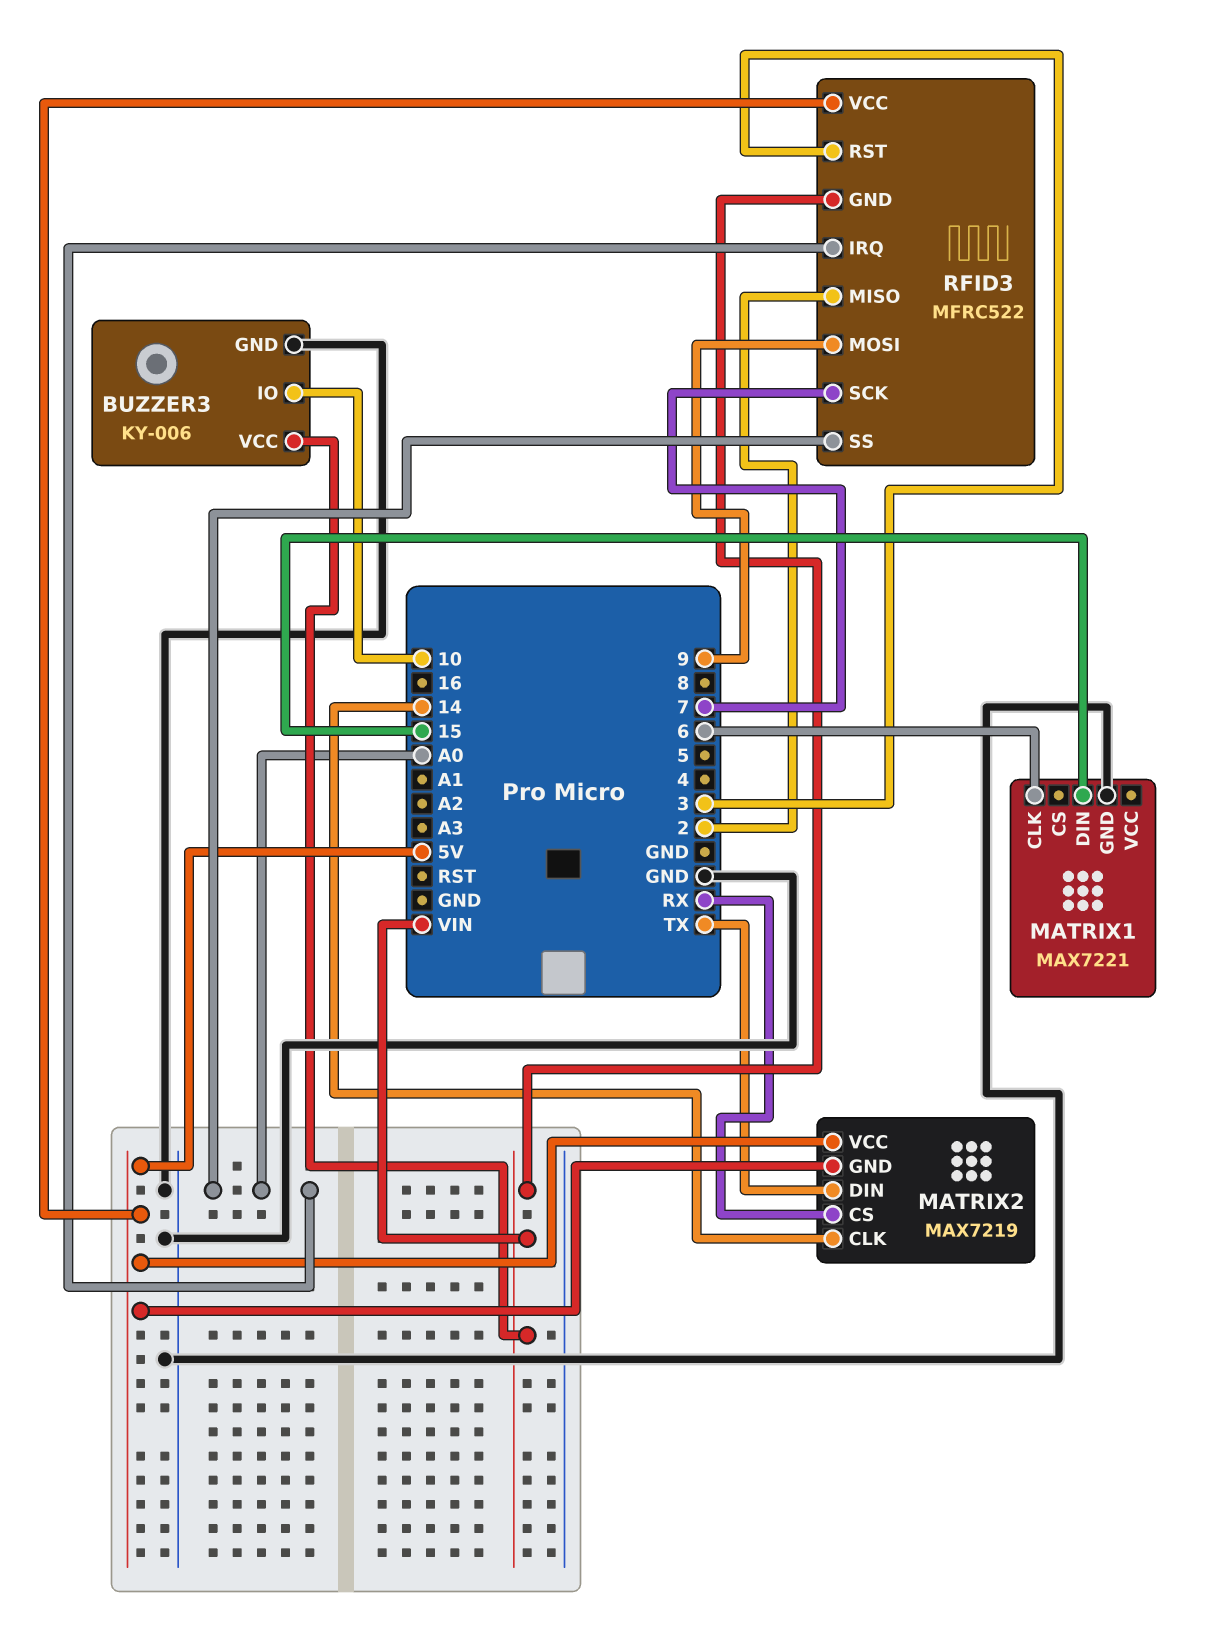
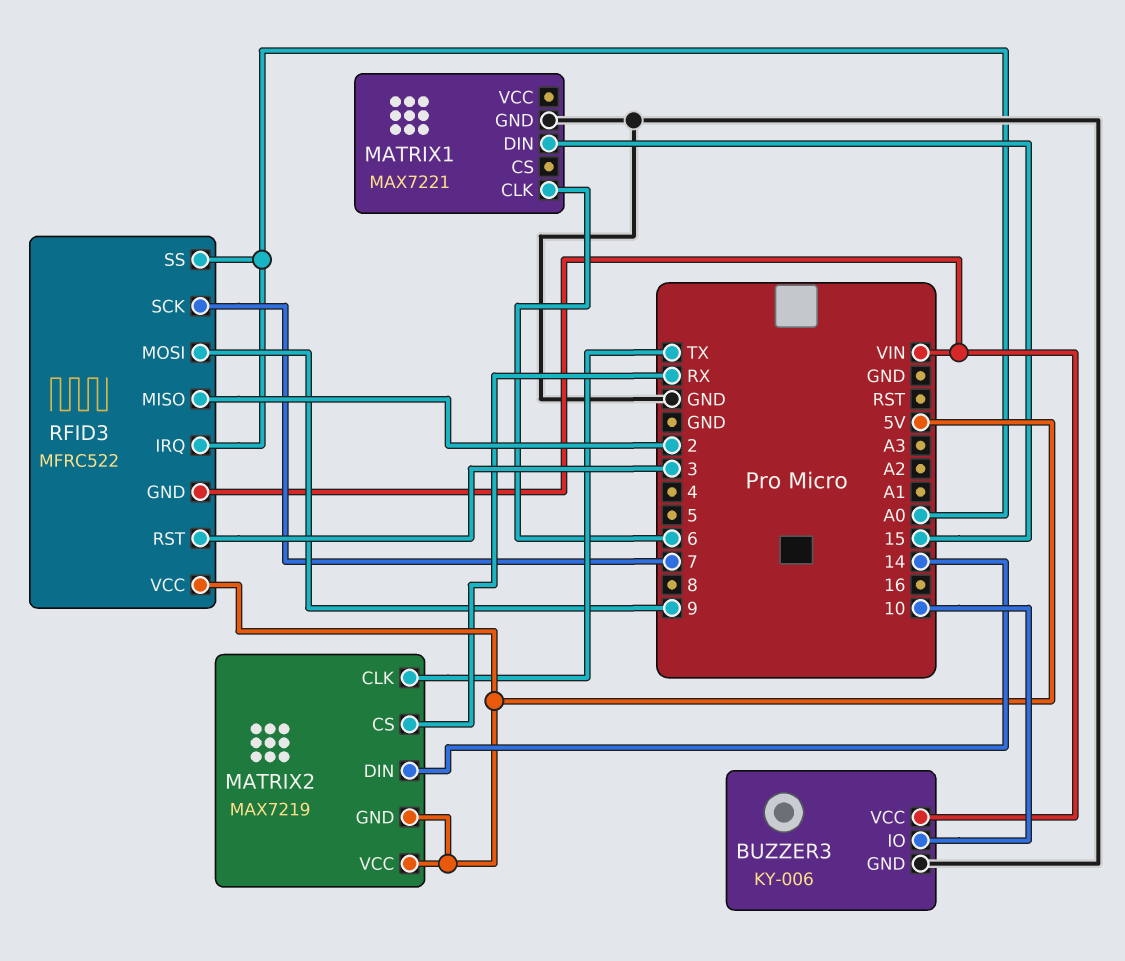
MATRIX2 pin CLK: 14 -> TX
MATRIX2 pin DIN: TX -> 14

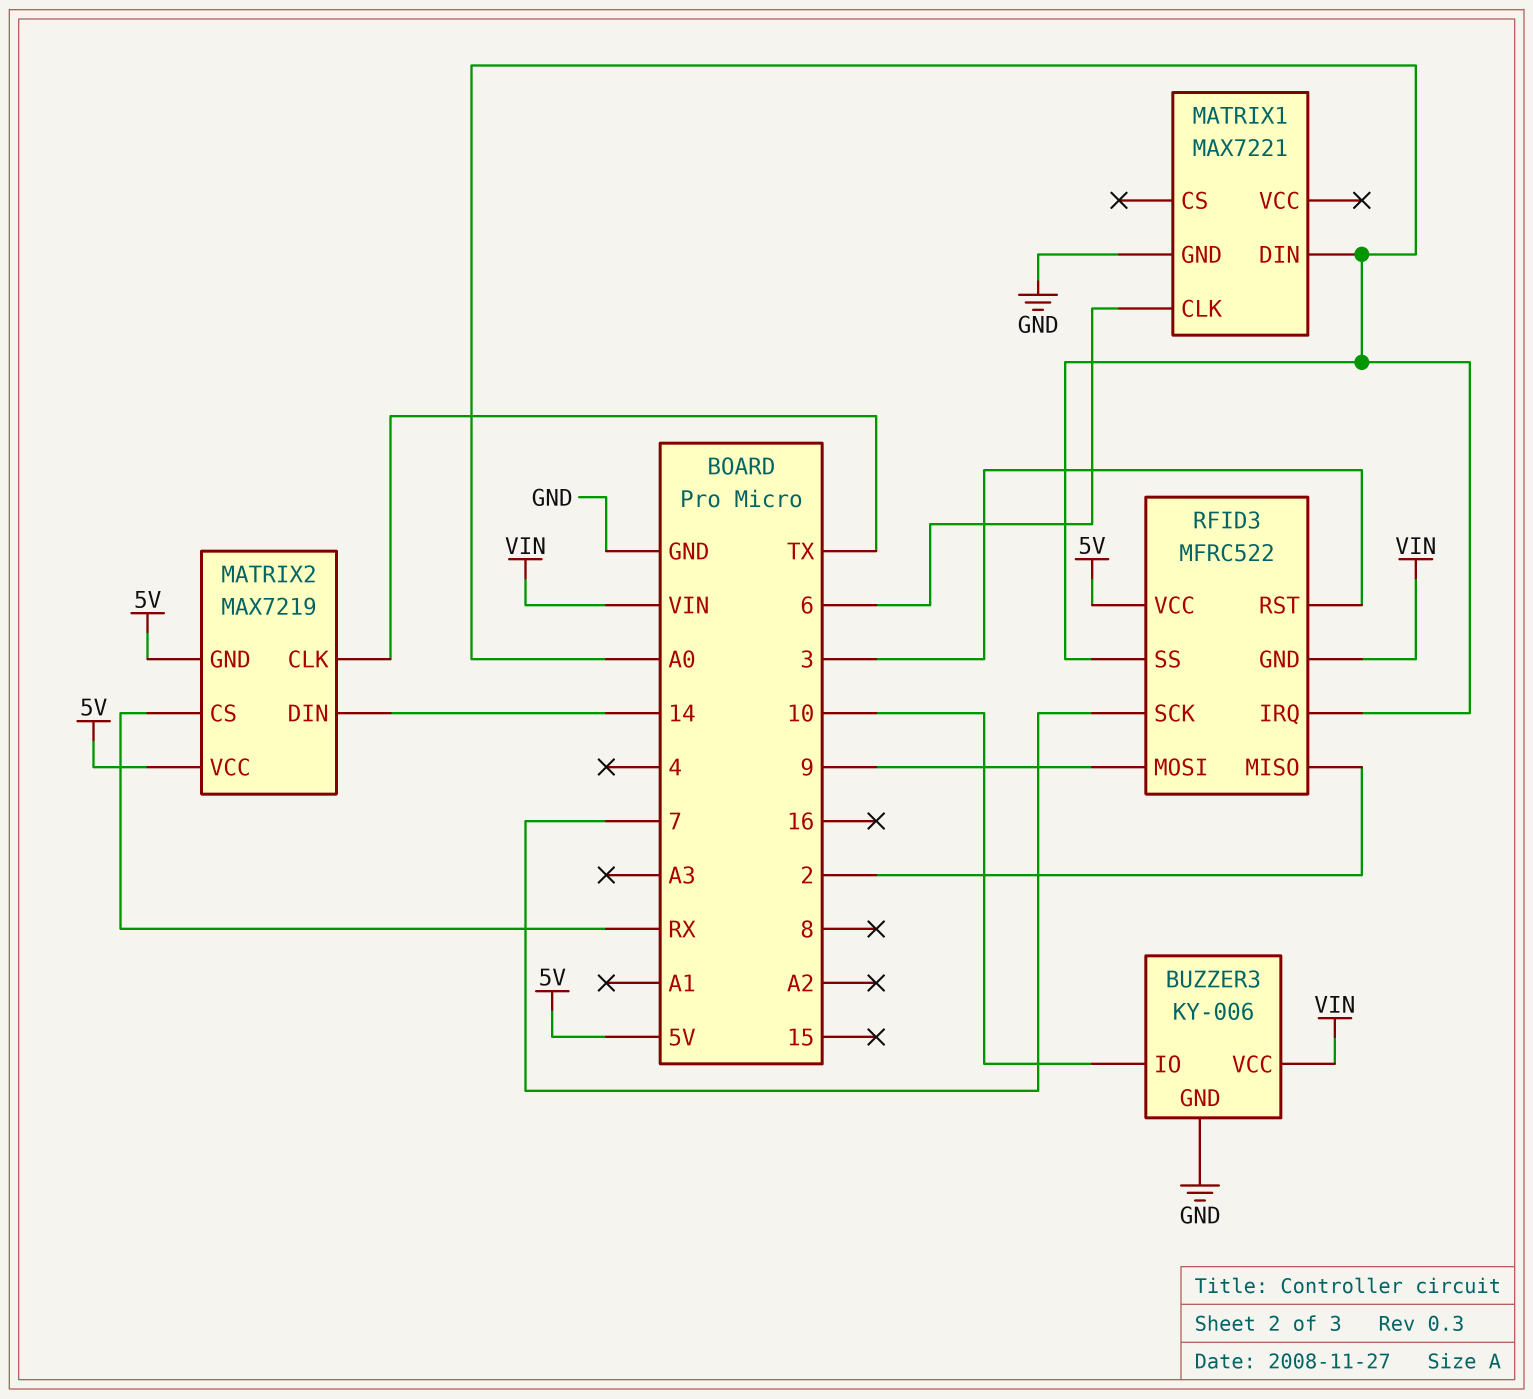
MATRIX1 pin DIN: 15 -> A0

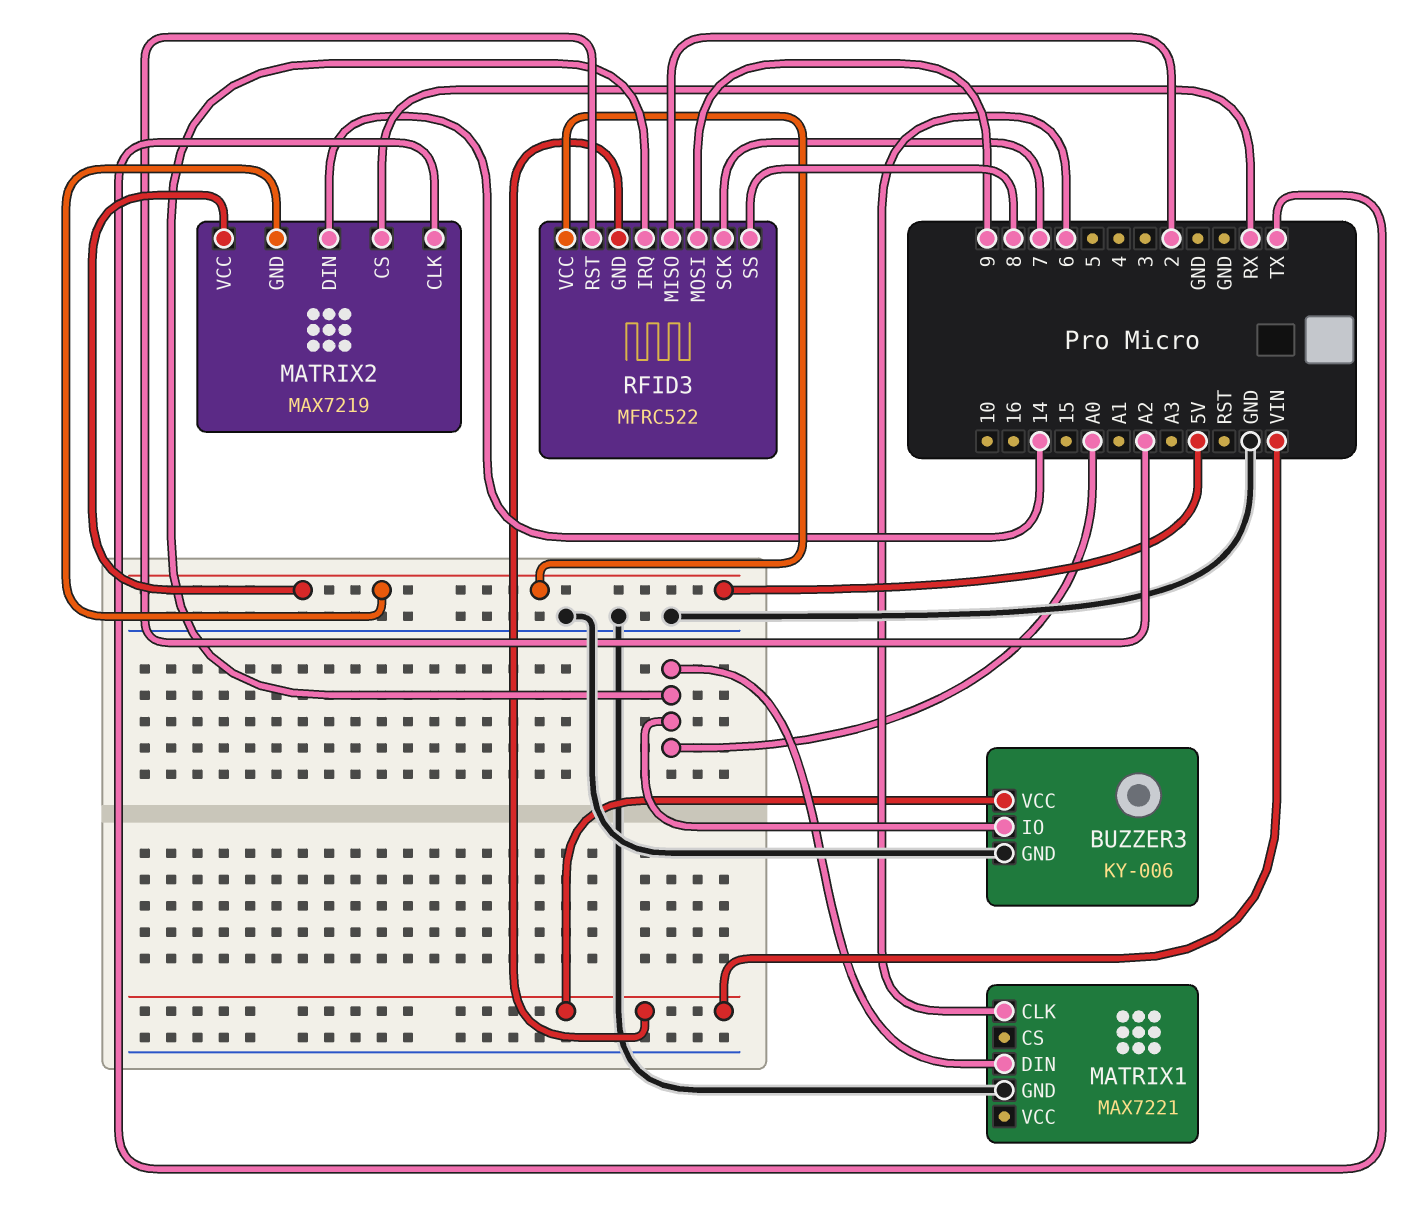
BUZZER3 pin IO: 10 -> A0
RFID3 pin RST: 3 -> A2
RFID3 pin SS: A0 -> 8

